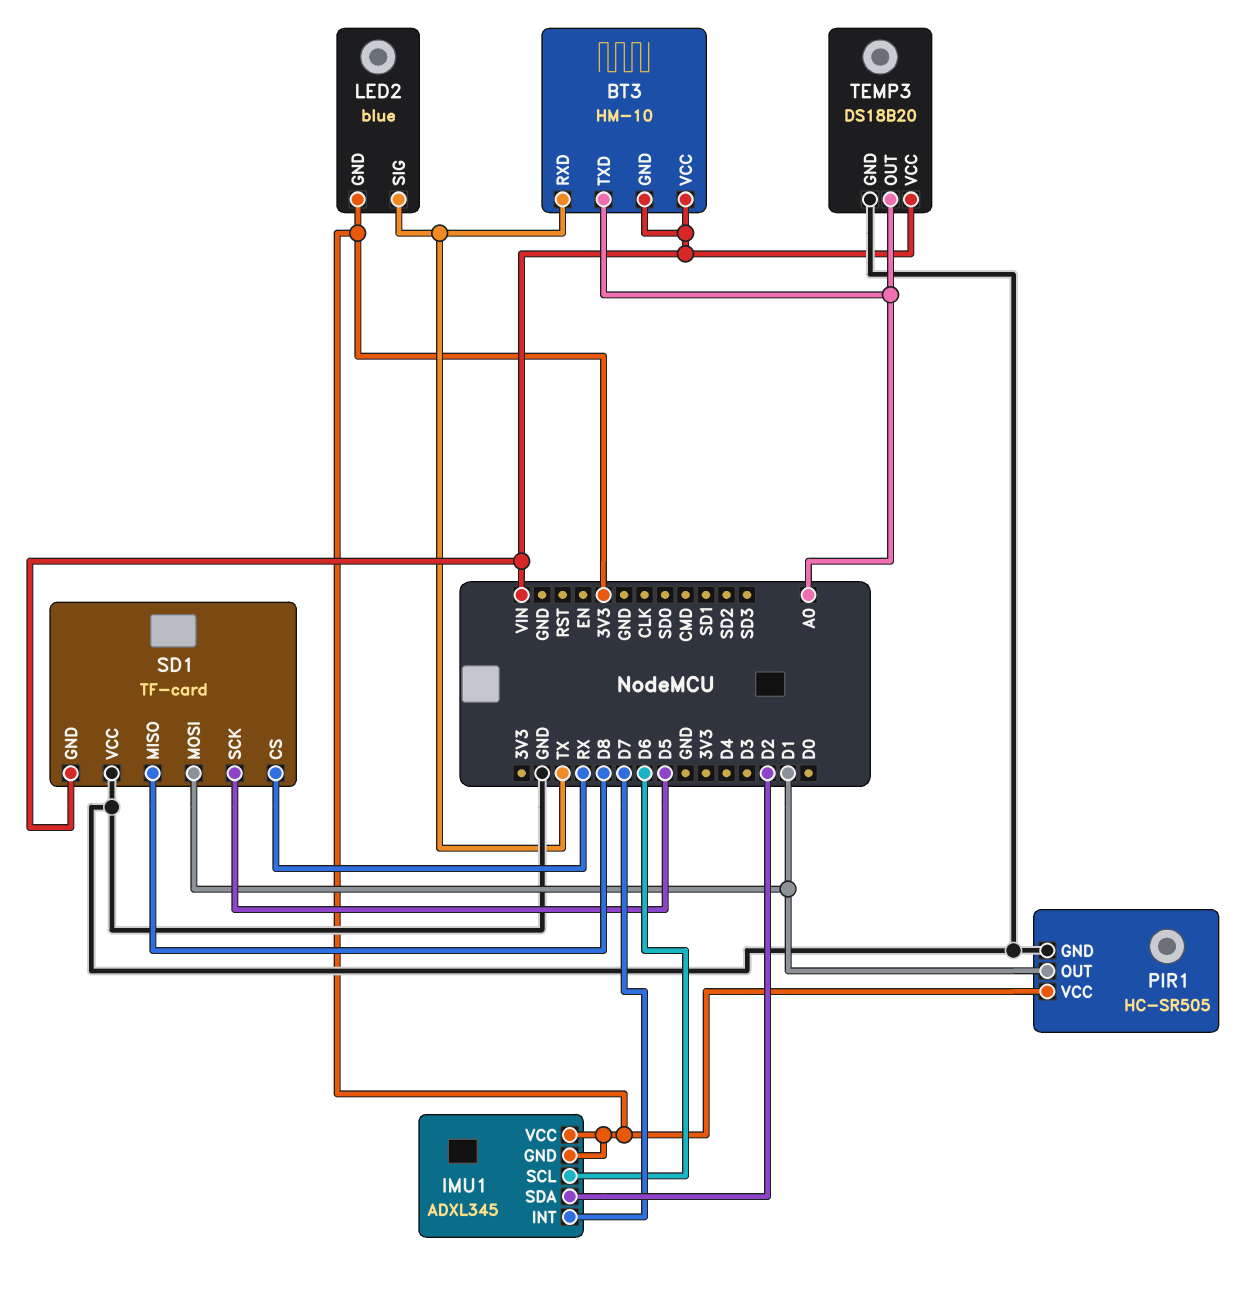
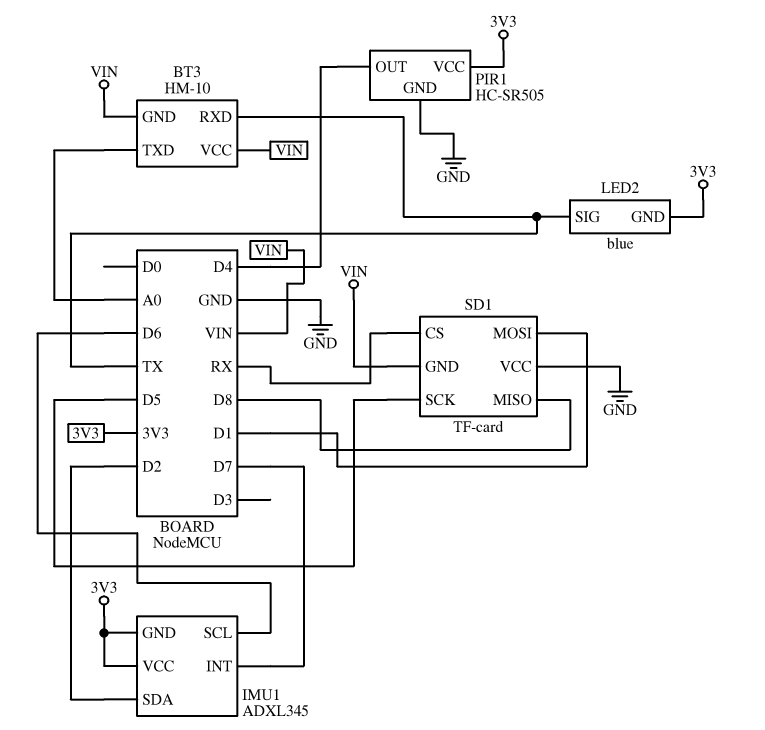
PIR1 pin OUT: D1 -> D4
TEMP3: DS18B20 -> none
TEMP3 pin GND: GND -> none
TEMP3 pin OUT: A0 -> none
TEMP3 pin VCC: VIN -> none

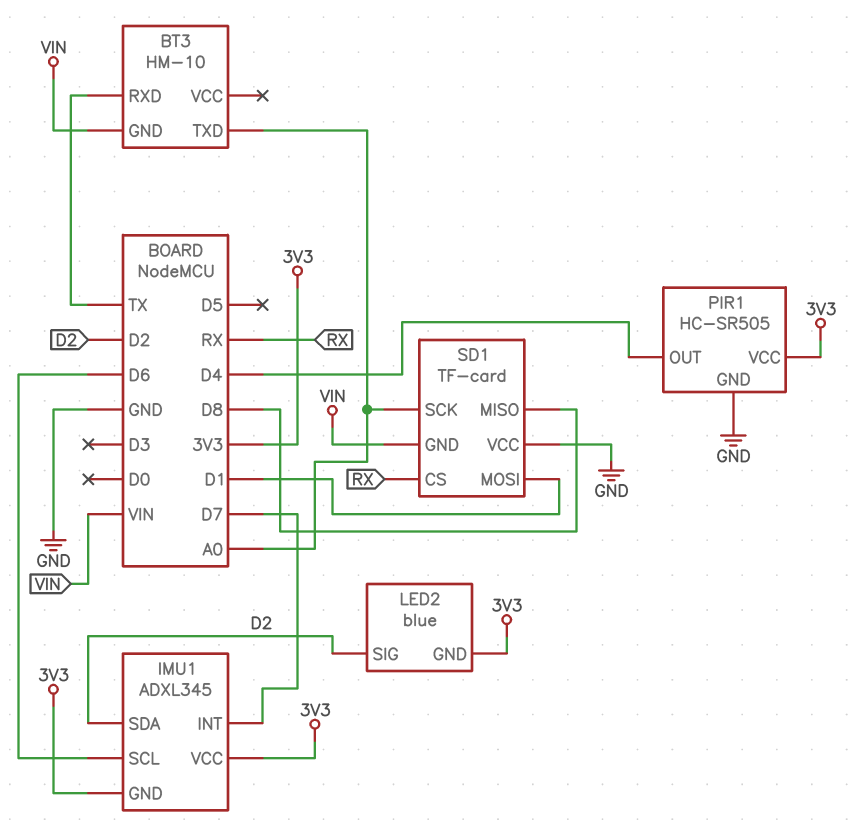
BT3 pin VCC: VIN -> none
LED2 pin SIG: TX -> D2
SD1 pin SCK: D5 -> A0

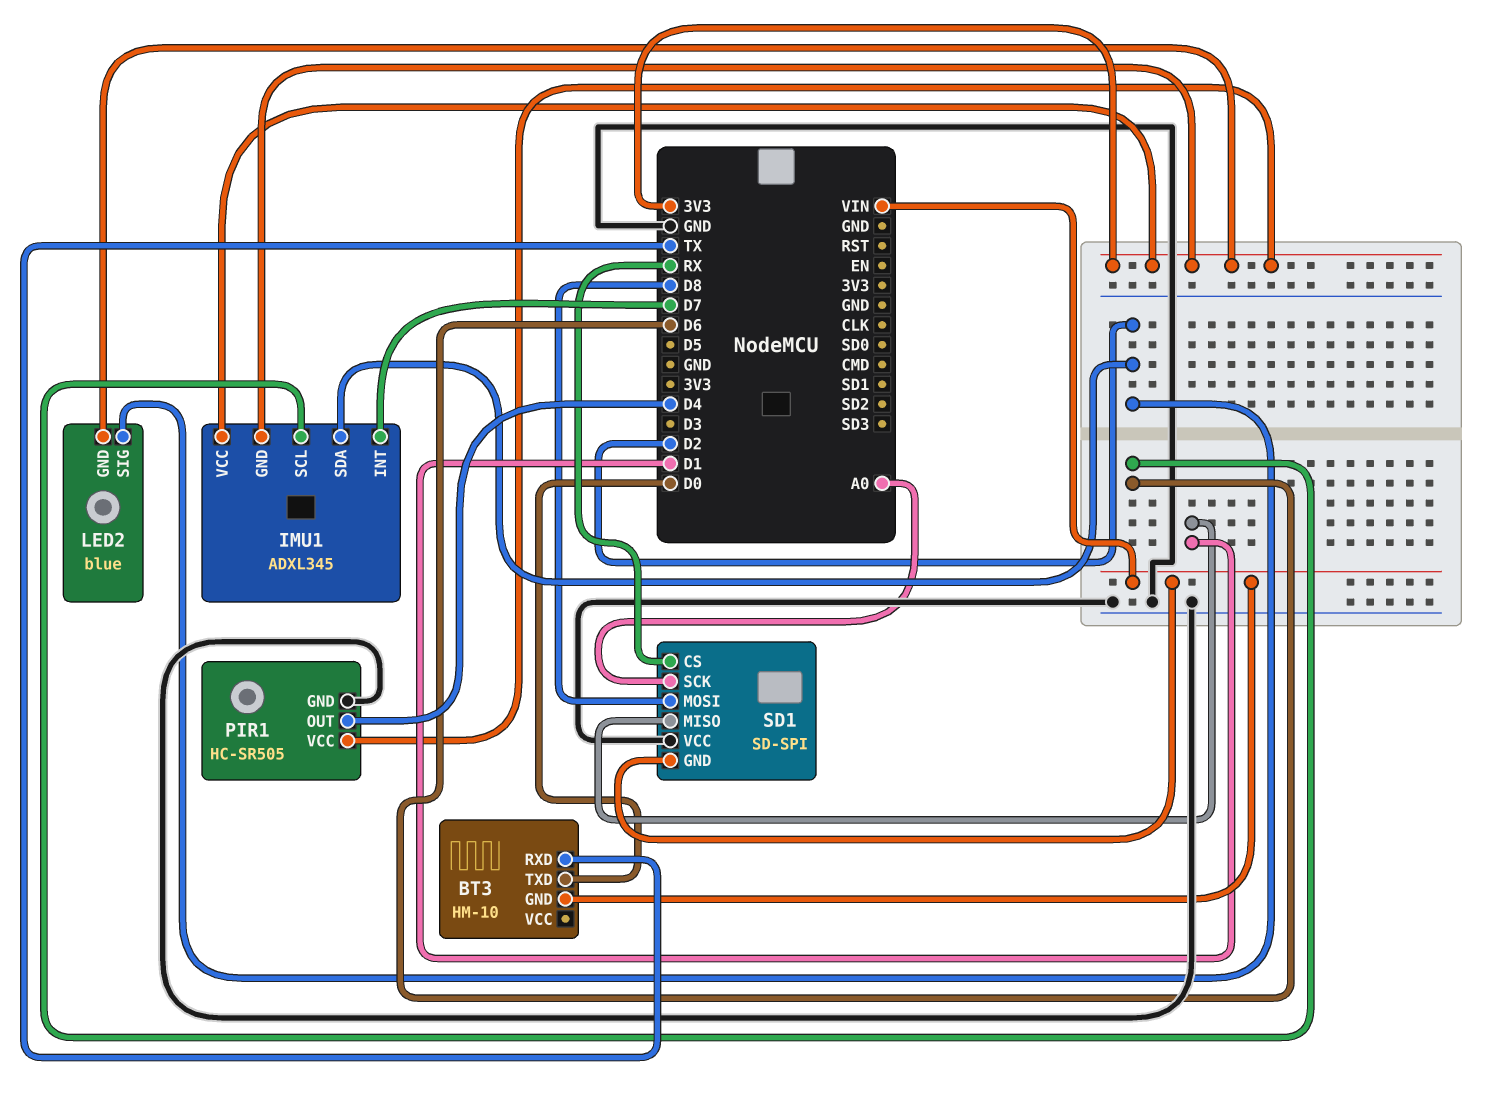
BT3 pin TXD: A0 -> D0
SD1: TF-card -> SD-SPI
SD1 pin MISO: D8 -> D1
SD1 pin MOSI: D1 -> D8

